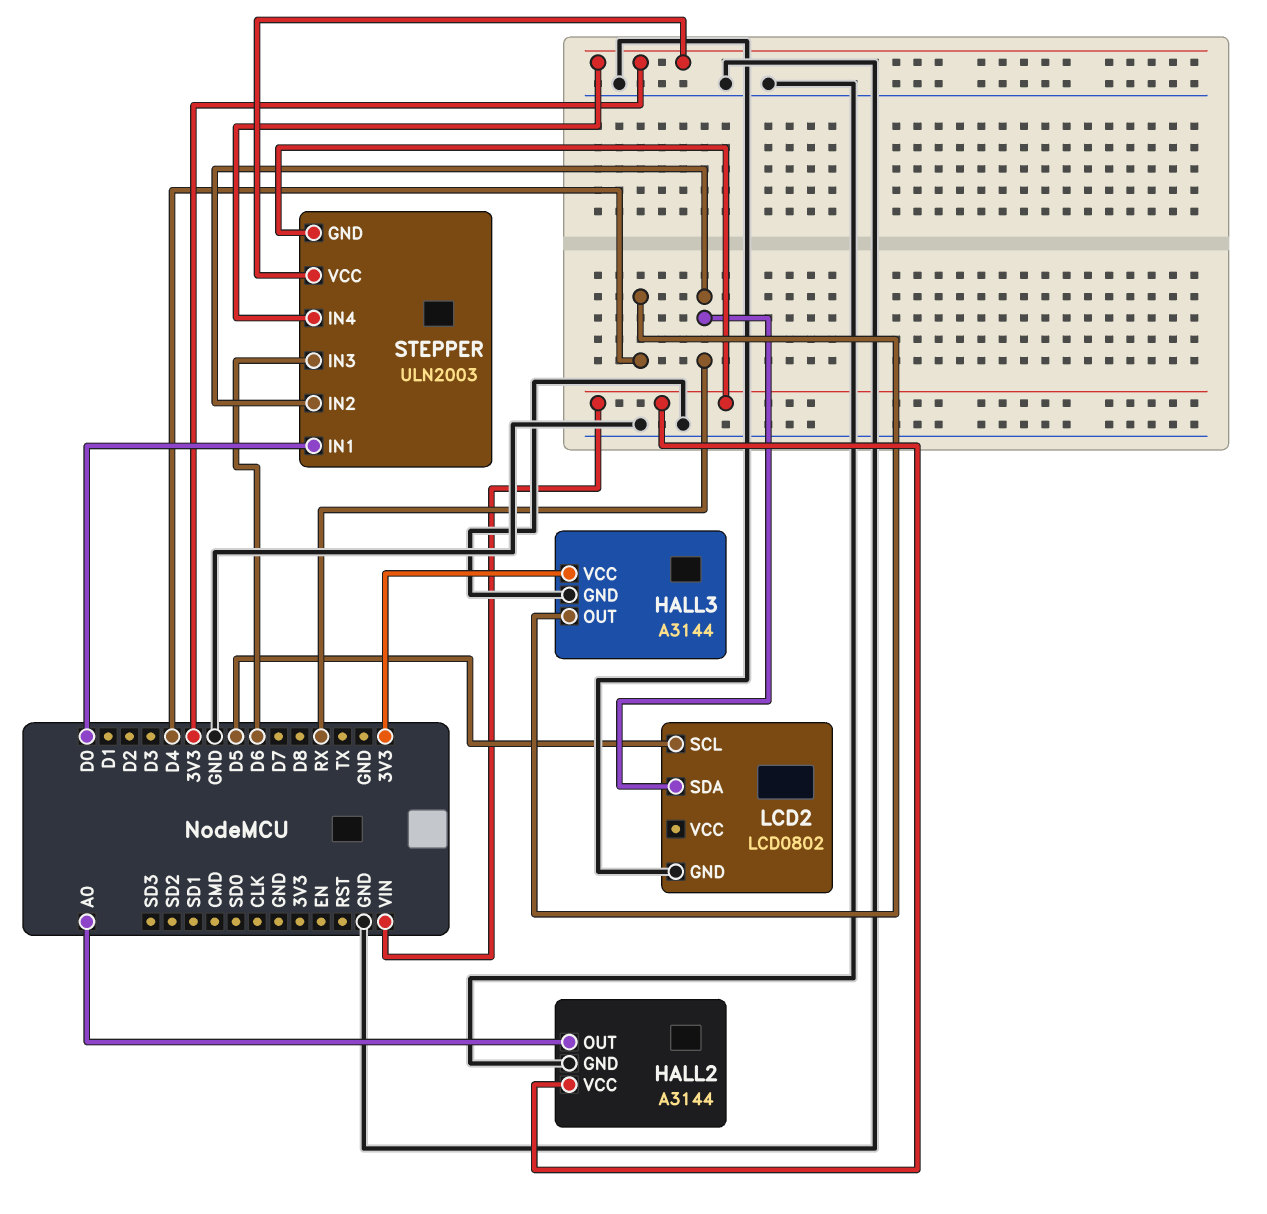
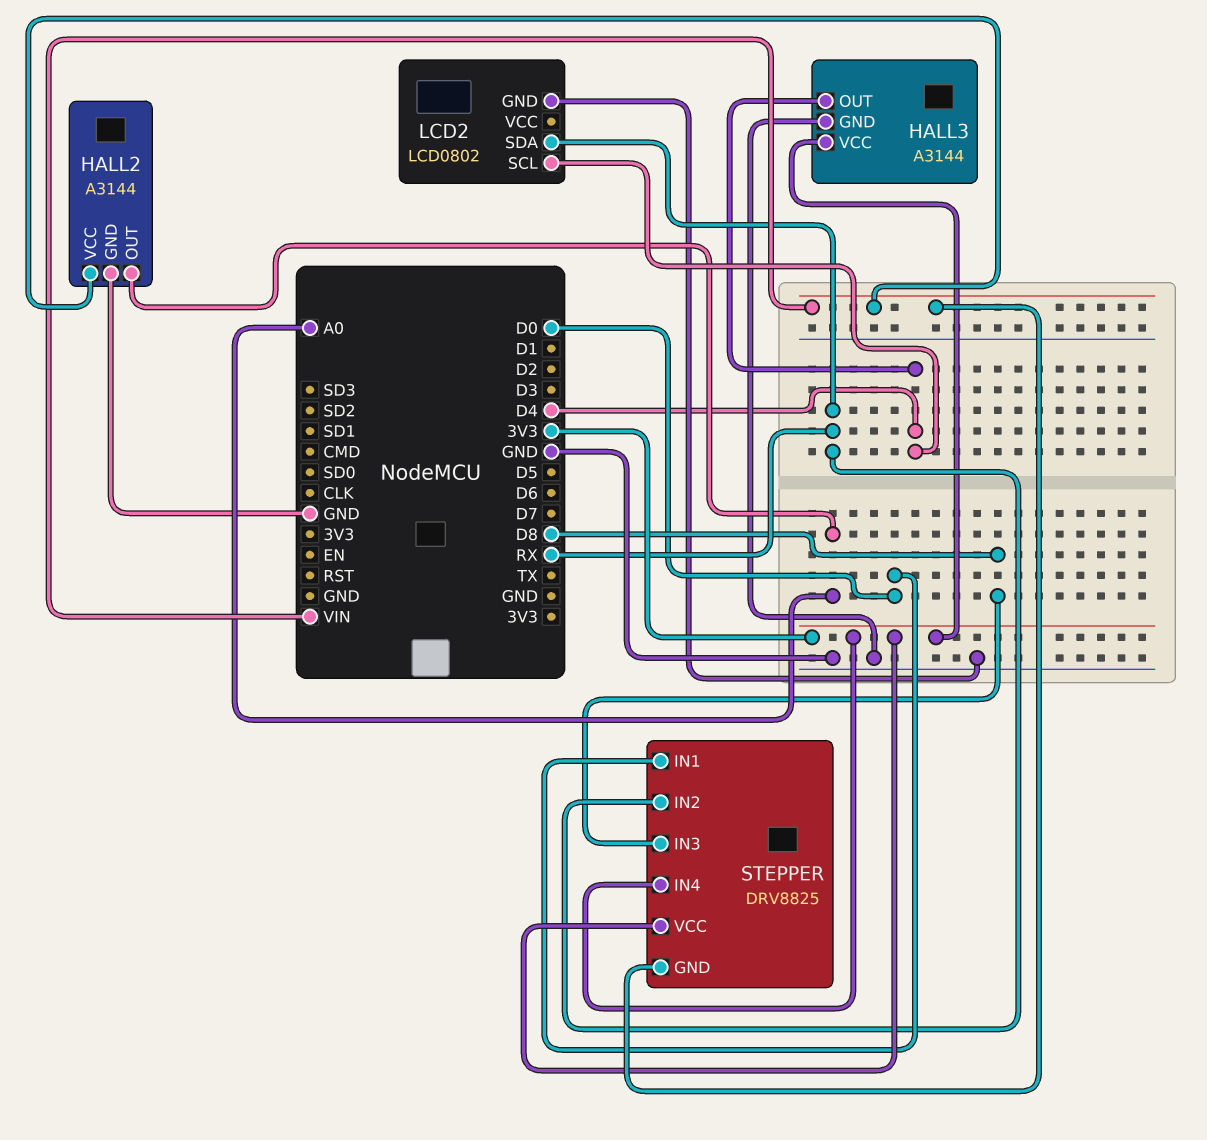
LCD2 pin SCL: D5 -> D4
STEPPER: ULN2003 -> DRV8825
STEPPER pin IN3: D6 -> D8

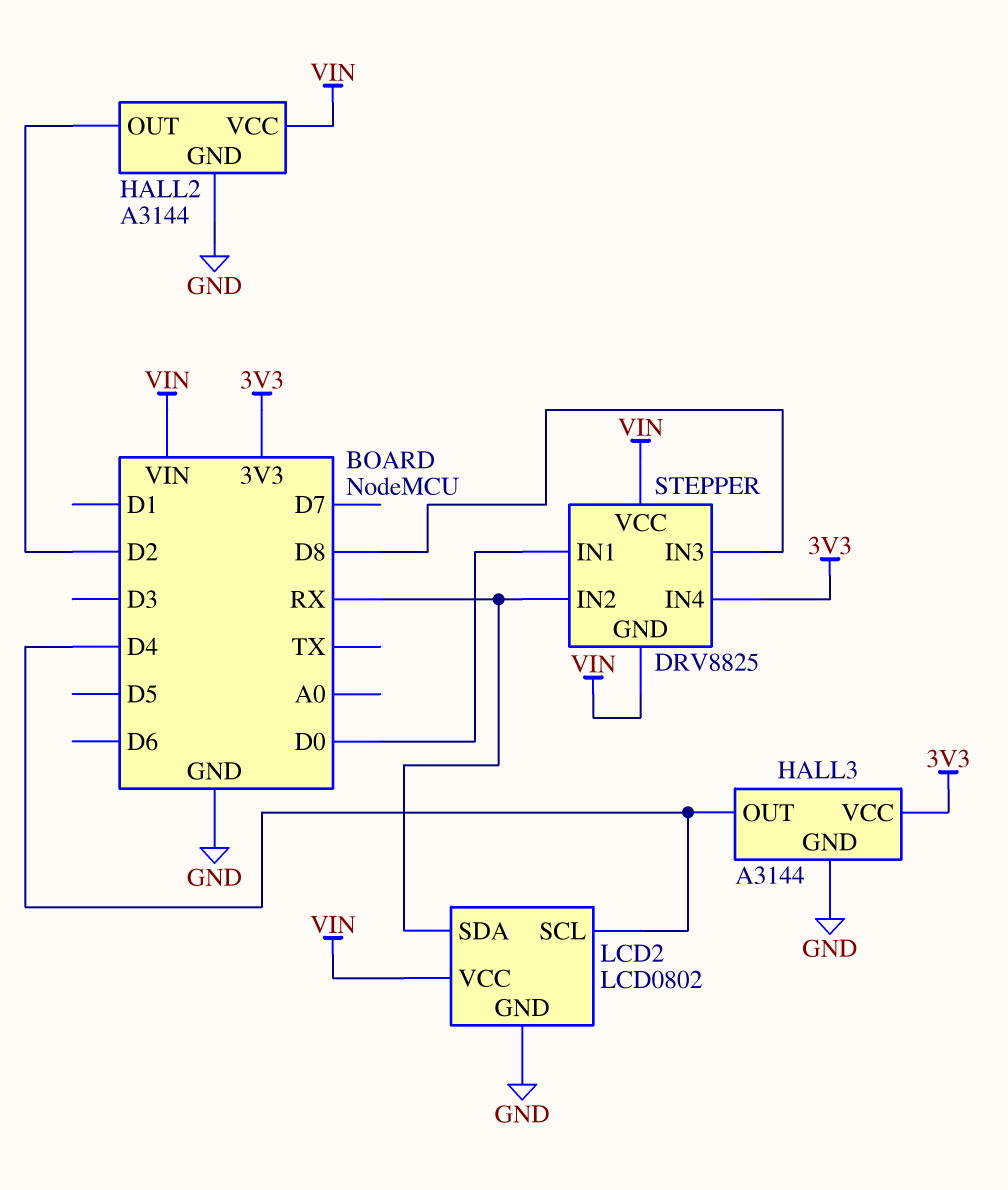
HALL2 pin OUT: A0 -> D2
LCD2 pin VCC: none -> VIN
STEPPER pin VCC: 3V3 -> VIN

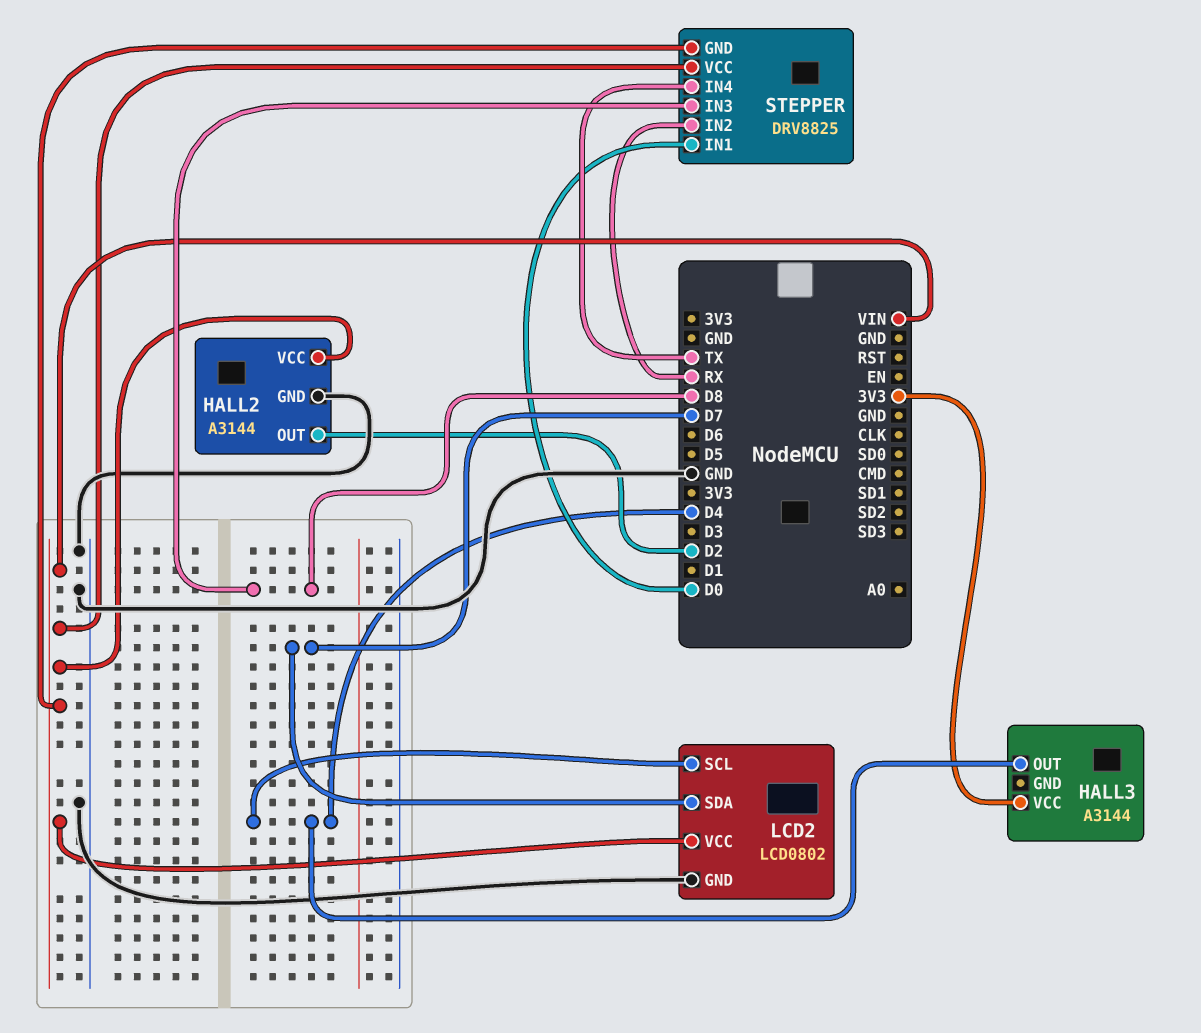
HALL3 pin GND: GND -> none
LCD2 pin SDA: RX -> D7
STEPPER pin IN4: 3V3 -> TX

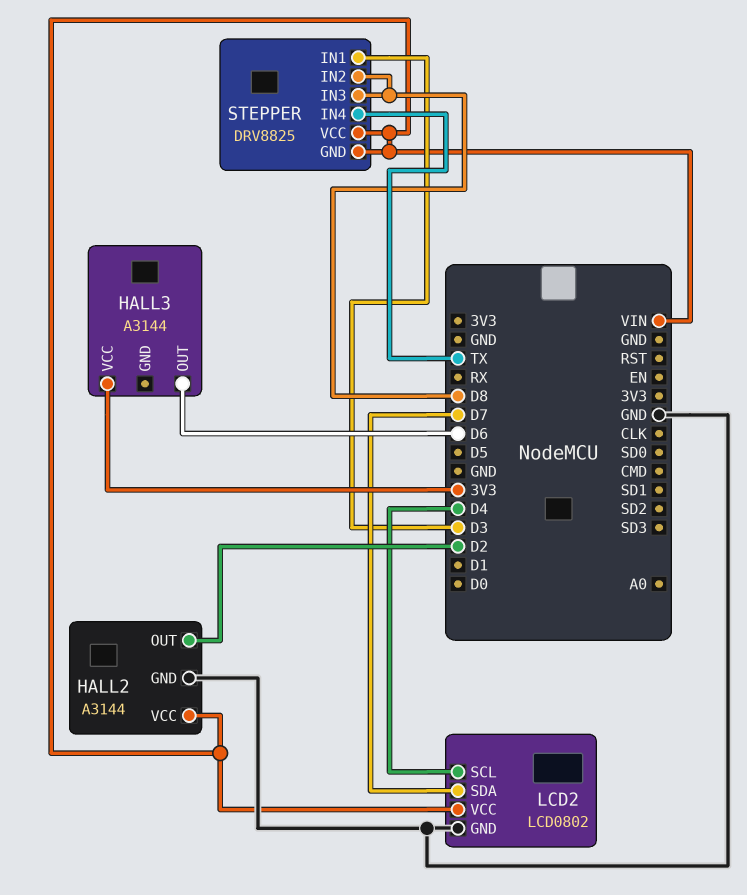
HALL3 pin OUT: D4 -> D6
STEPPER pin IN1: D0 -> D3
STEPPER pin IN2: RX -> D8

